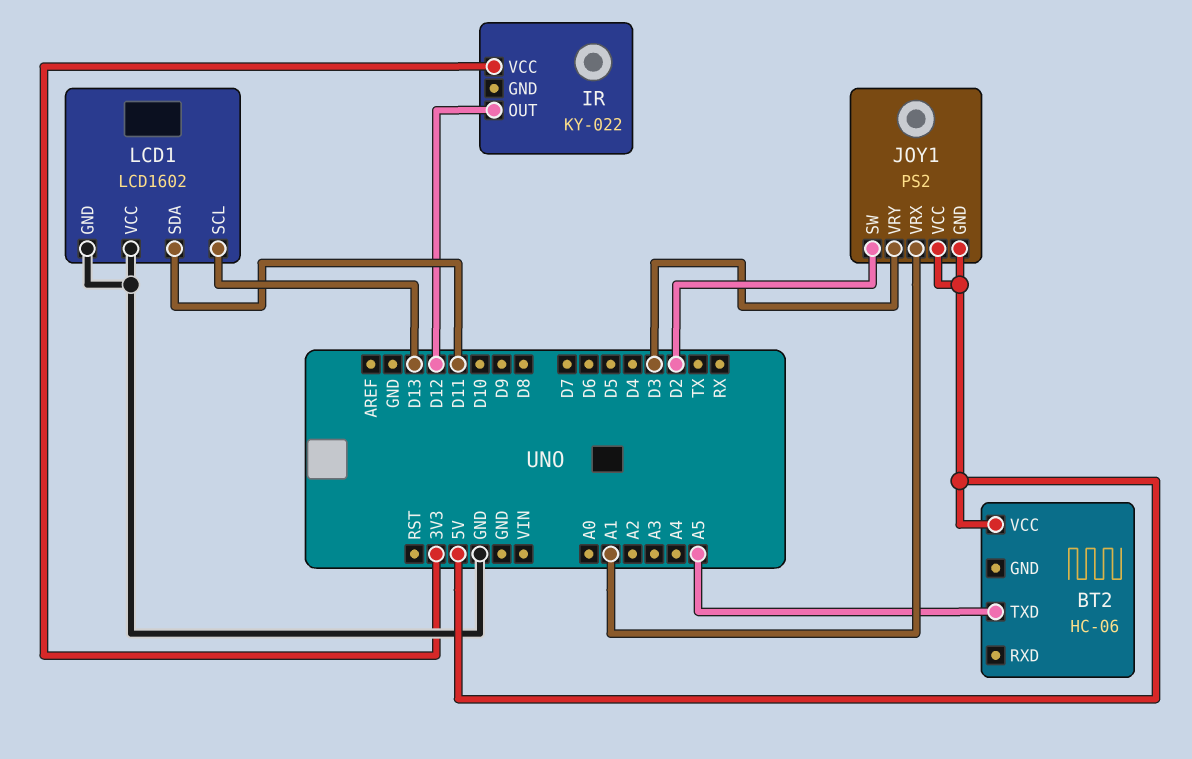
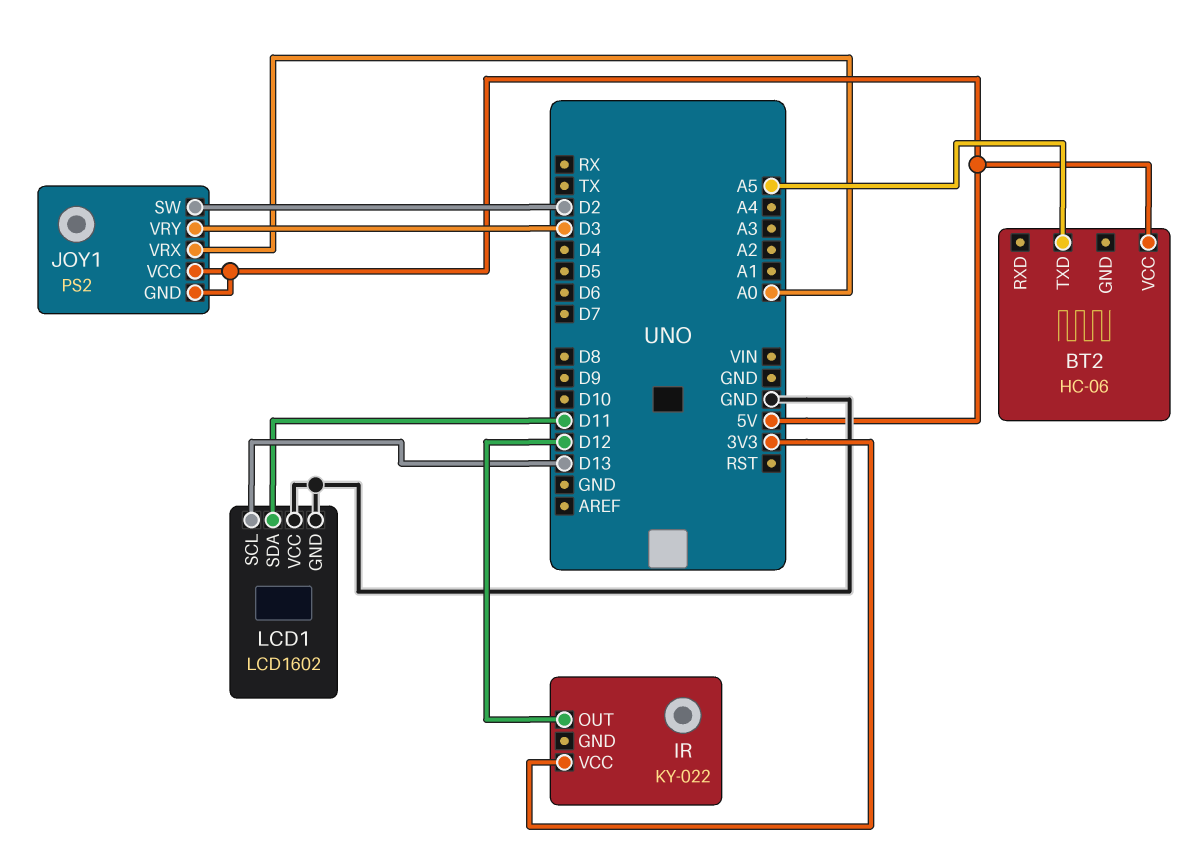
JOY1 pin VRX: A1 -> A0

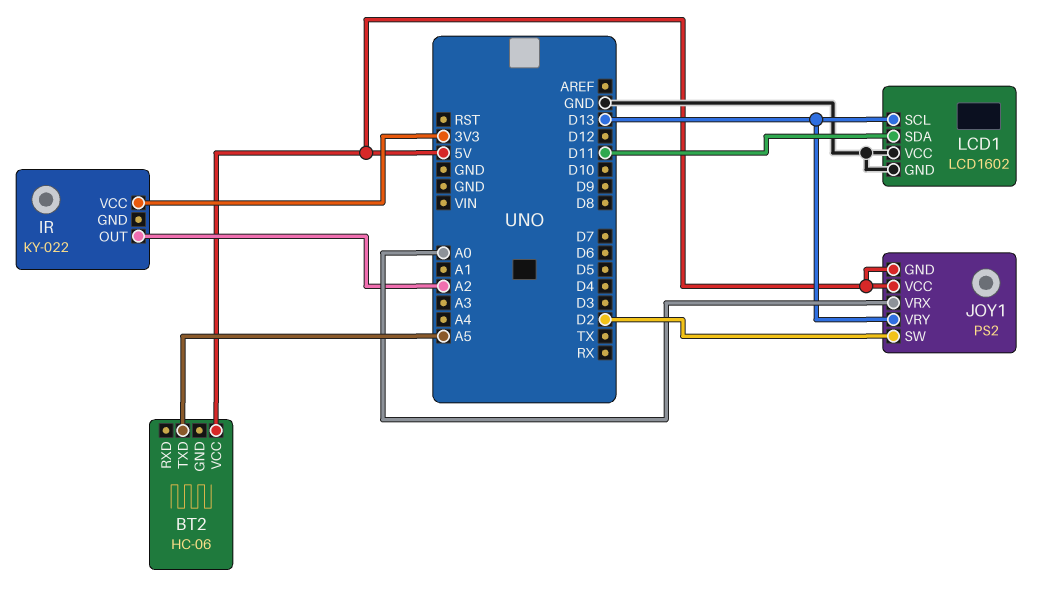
IR pin OUT: D12 -> A2
JOY1 pin VRY: D3 -> D13

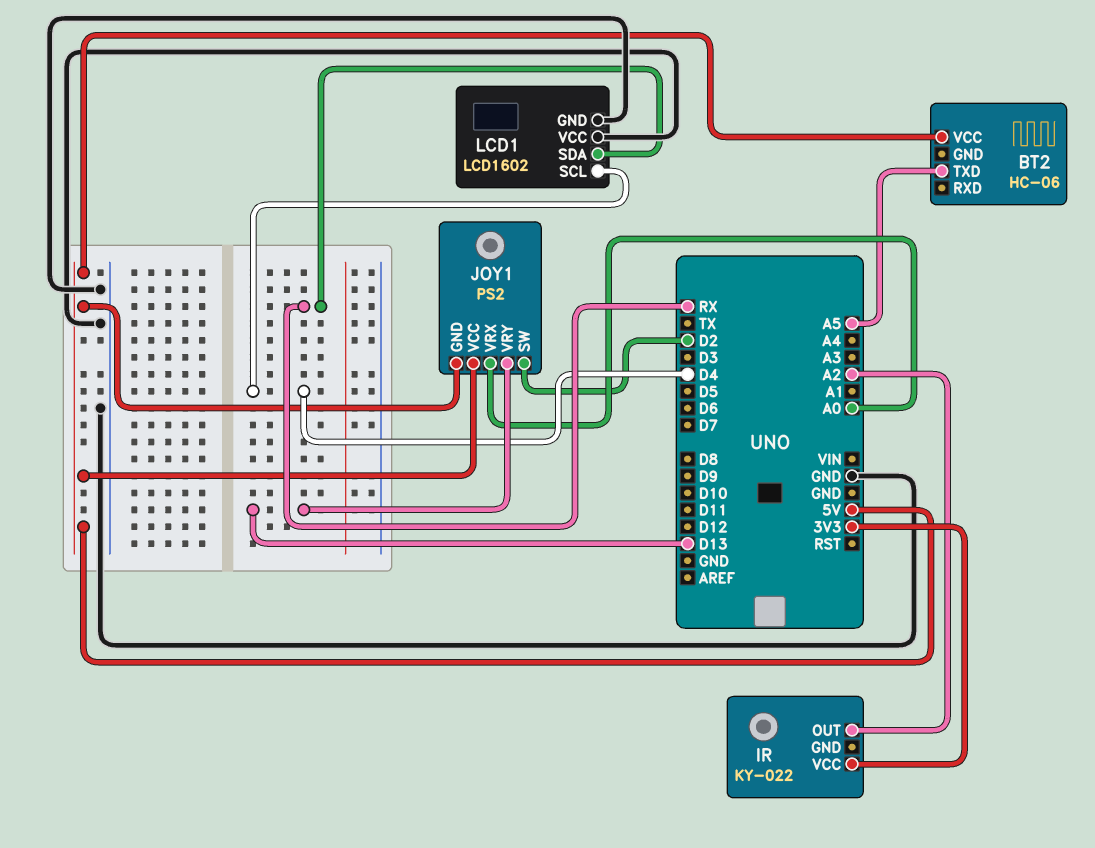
LCD1 pin SCL: D13 -> D4
LCD1 pin SDA: D11 -> RX

